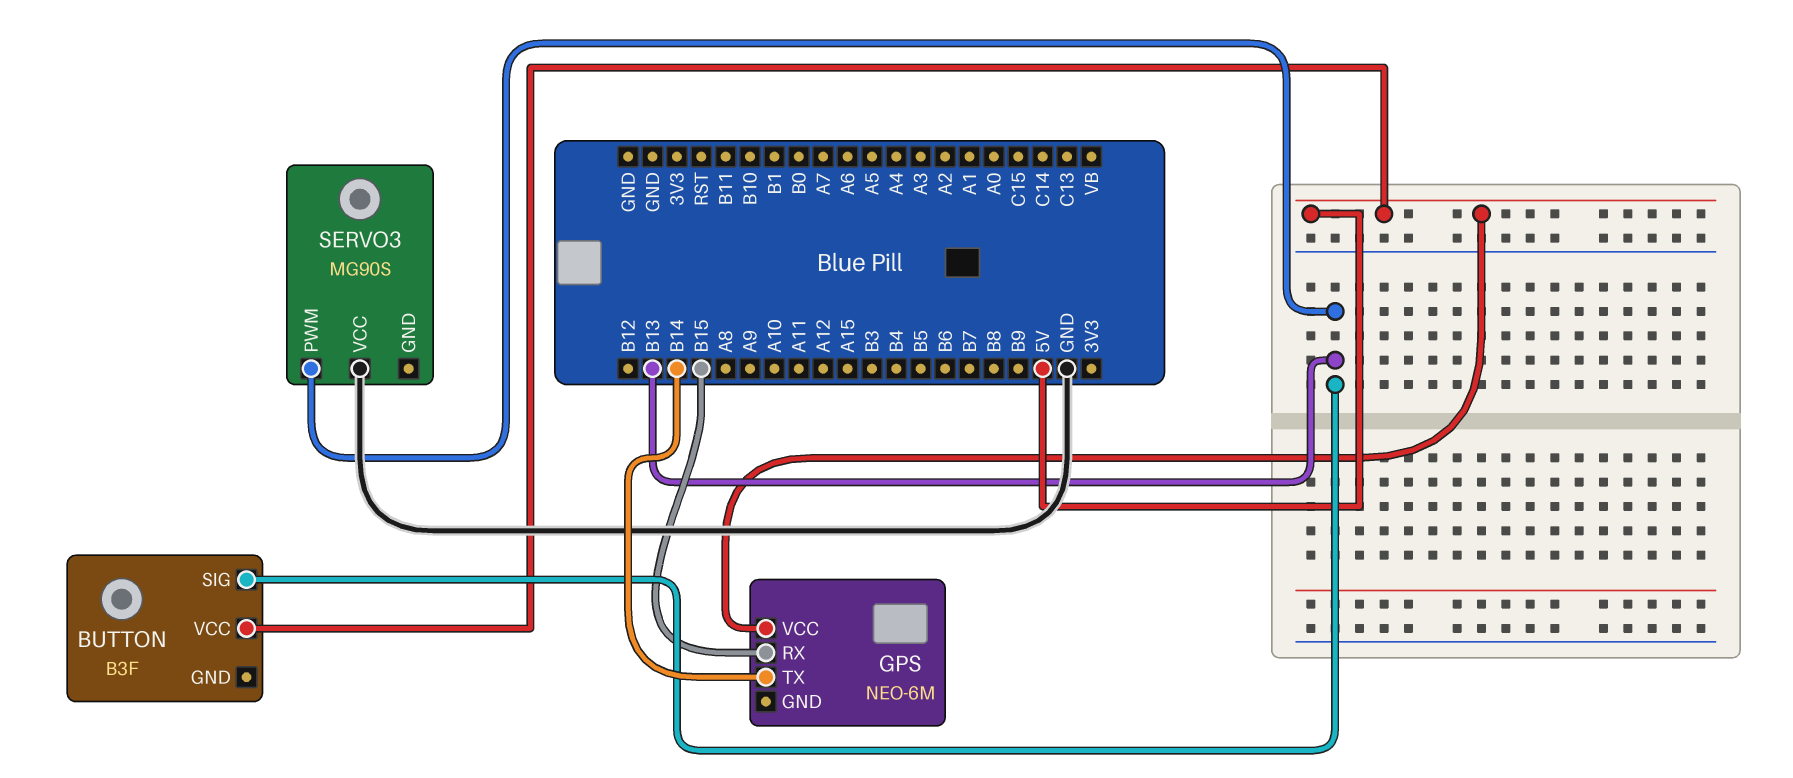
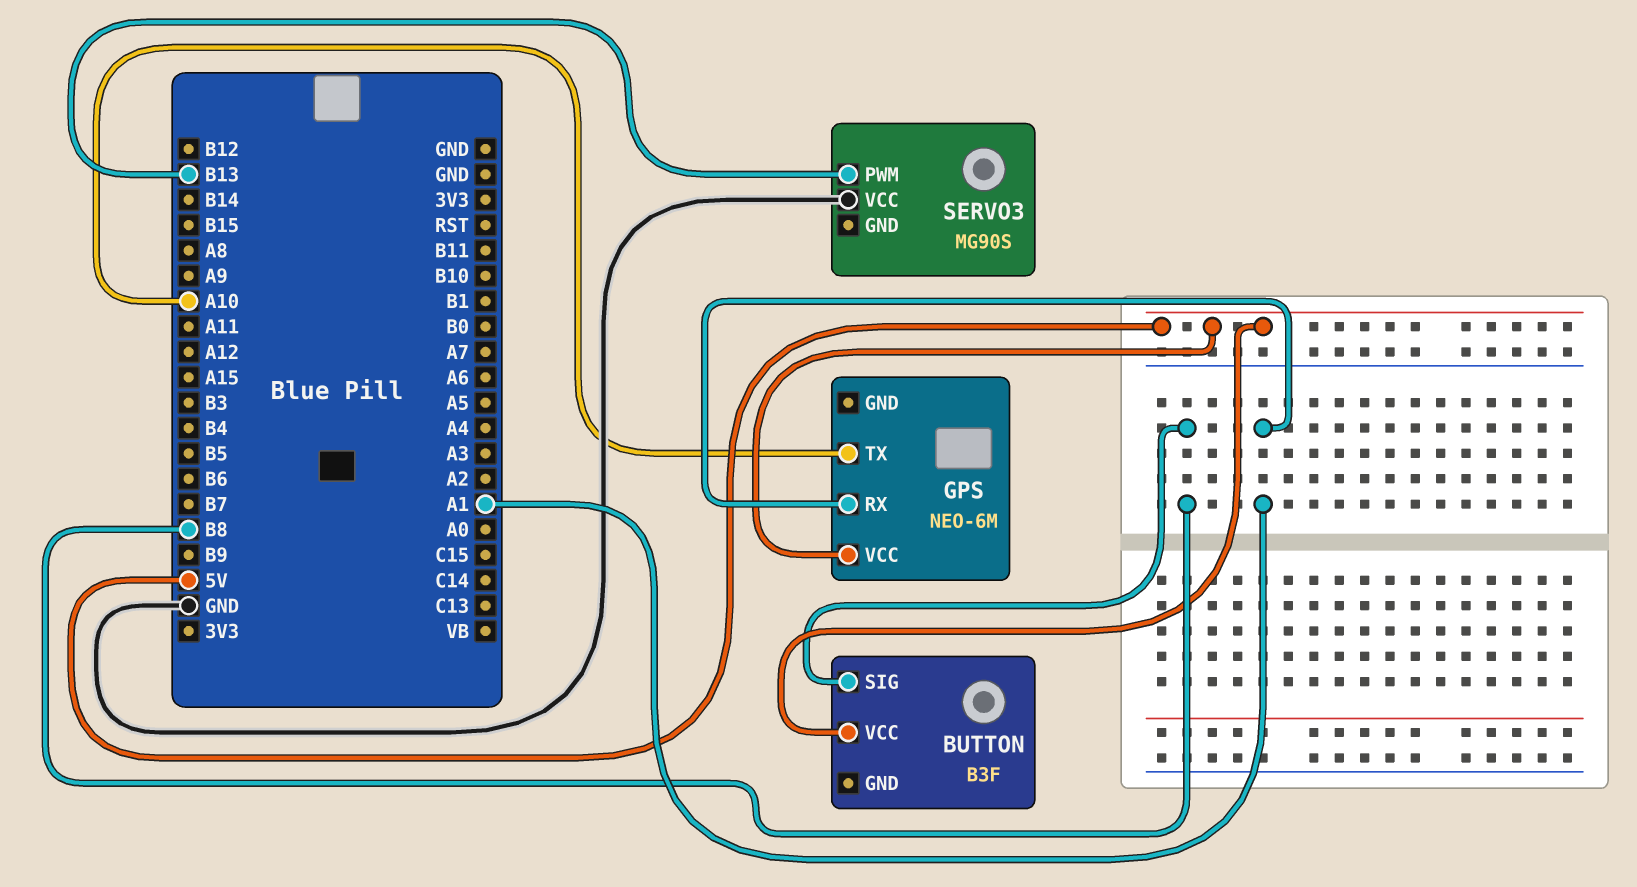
BUTTON pin SIG: B13 -> B8
GPS pin RX: B15 -> A1
GPS pin TX: B14 -> A10

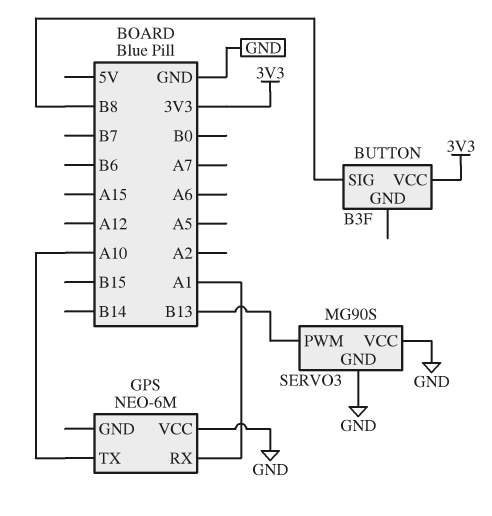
BUTTON pin VCC: 5V -> 3V3
GPS pin VCC: 5V -> GND
SERVO3 pin GND: none -> GND

